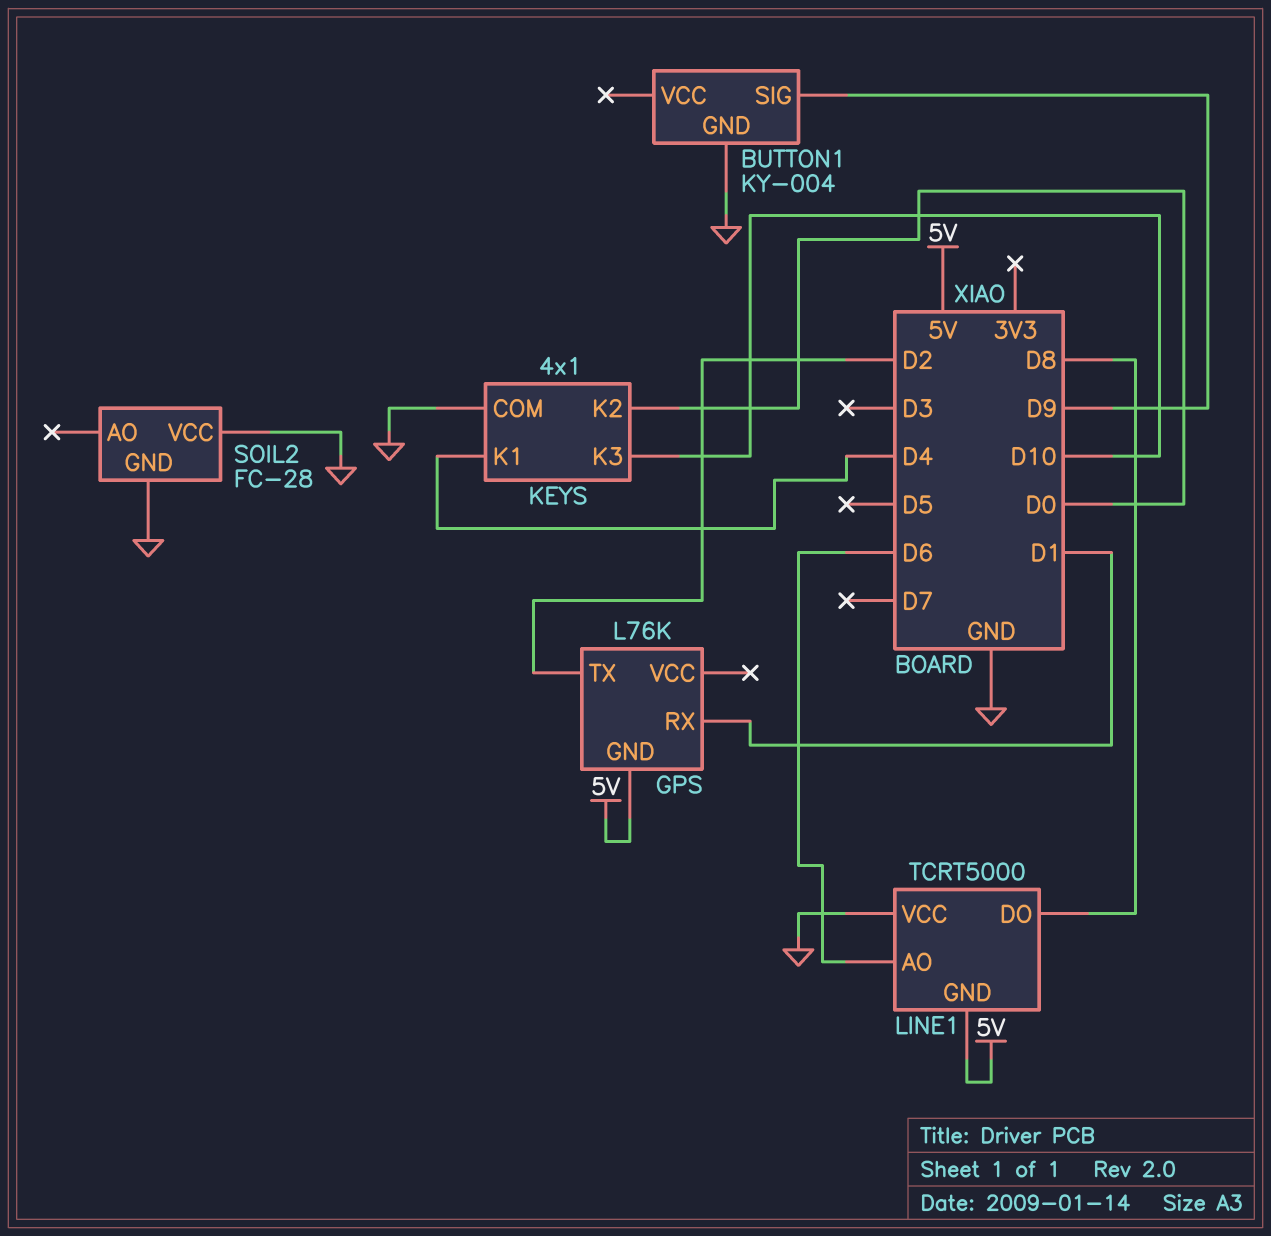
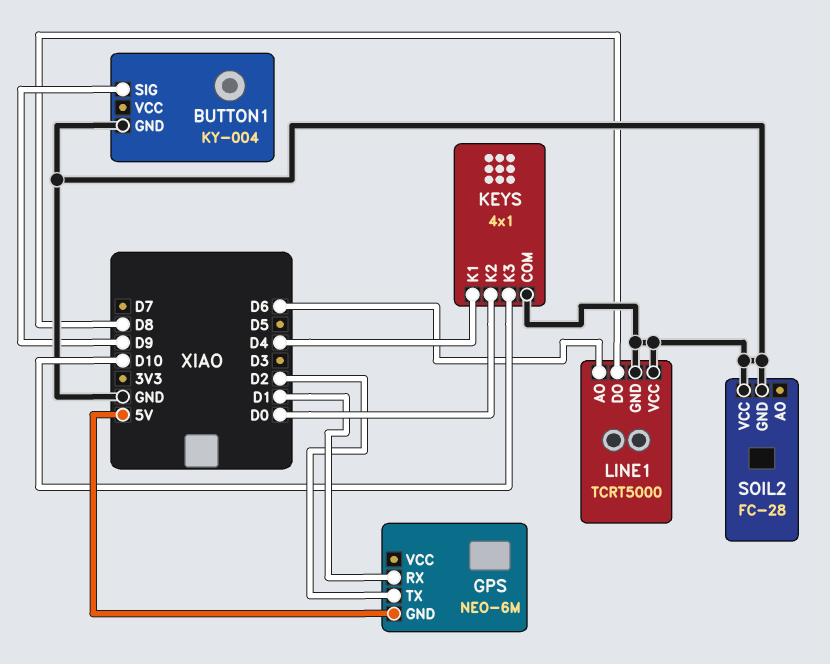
GPS: L76K -> NEO-6M
LINE1 pin GND: 5V -> GND

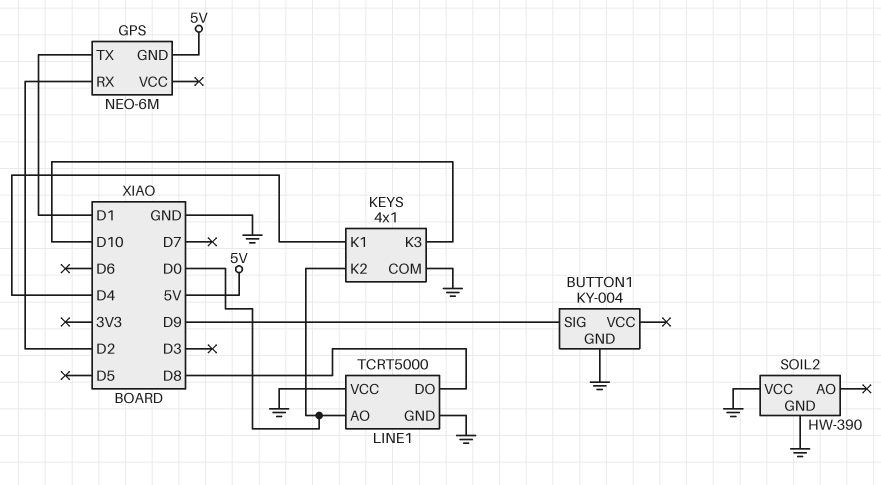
GPS pin RX: D1 -> D2
GPS pin TX: D2 -> D1
LINE1 pin AO: D6 -> D0
SOIL2: FC-28 -> HW-390

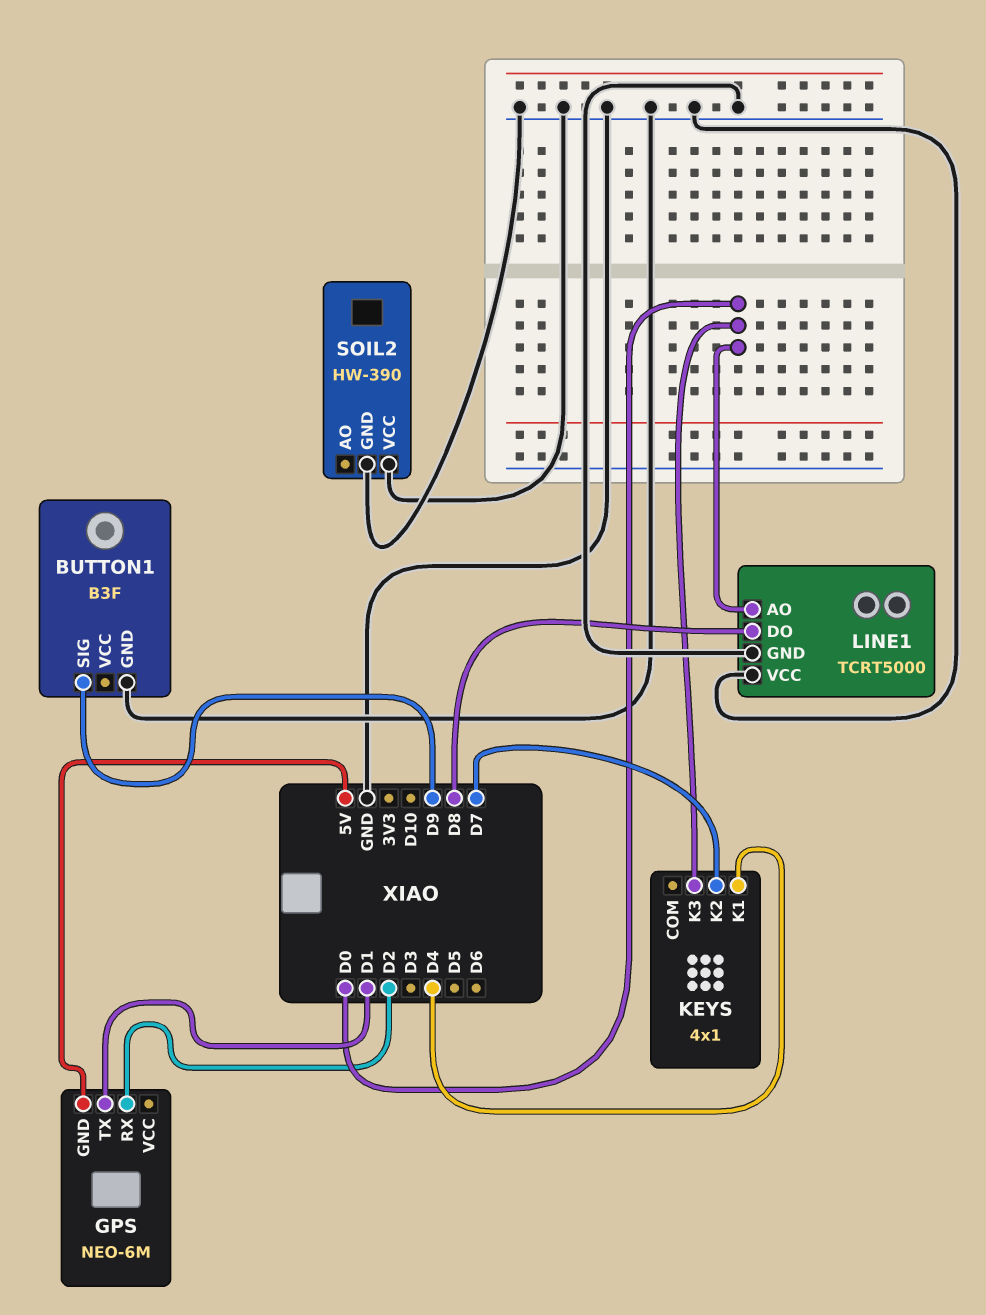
BUTTON1: KY-004 -> B3F
KEYS pin COM: GND -> none
KEYS pin K2: D0 -> D7
KEYS pin K3: D10 -> D0

